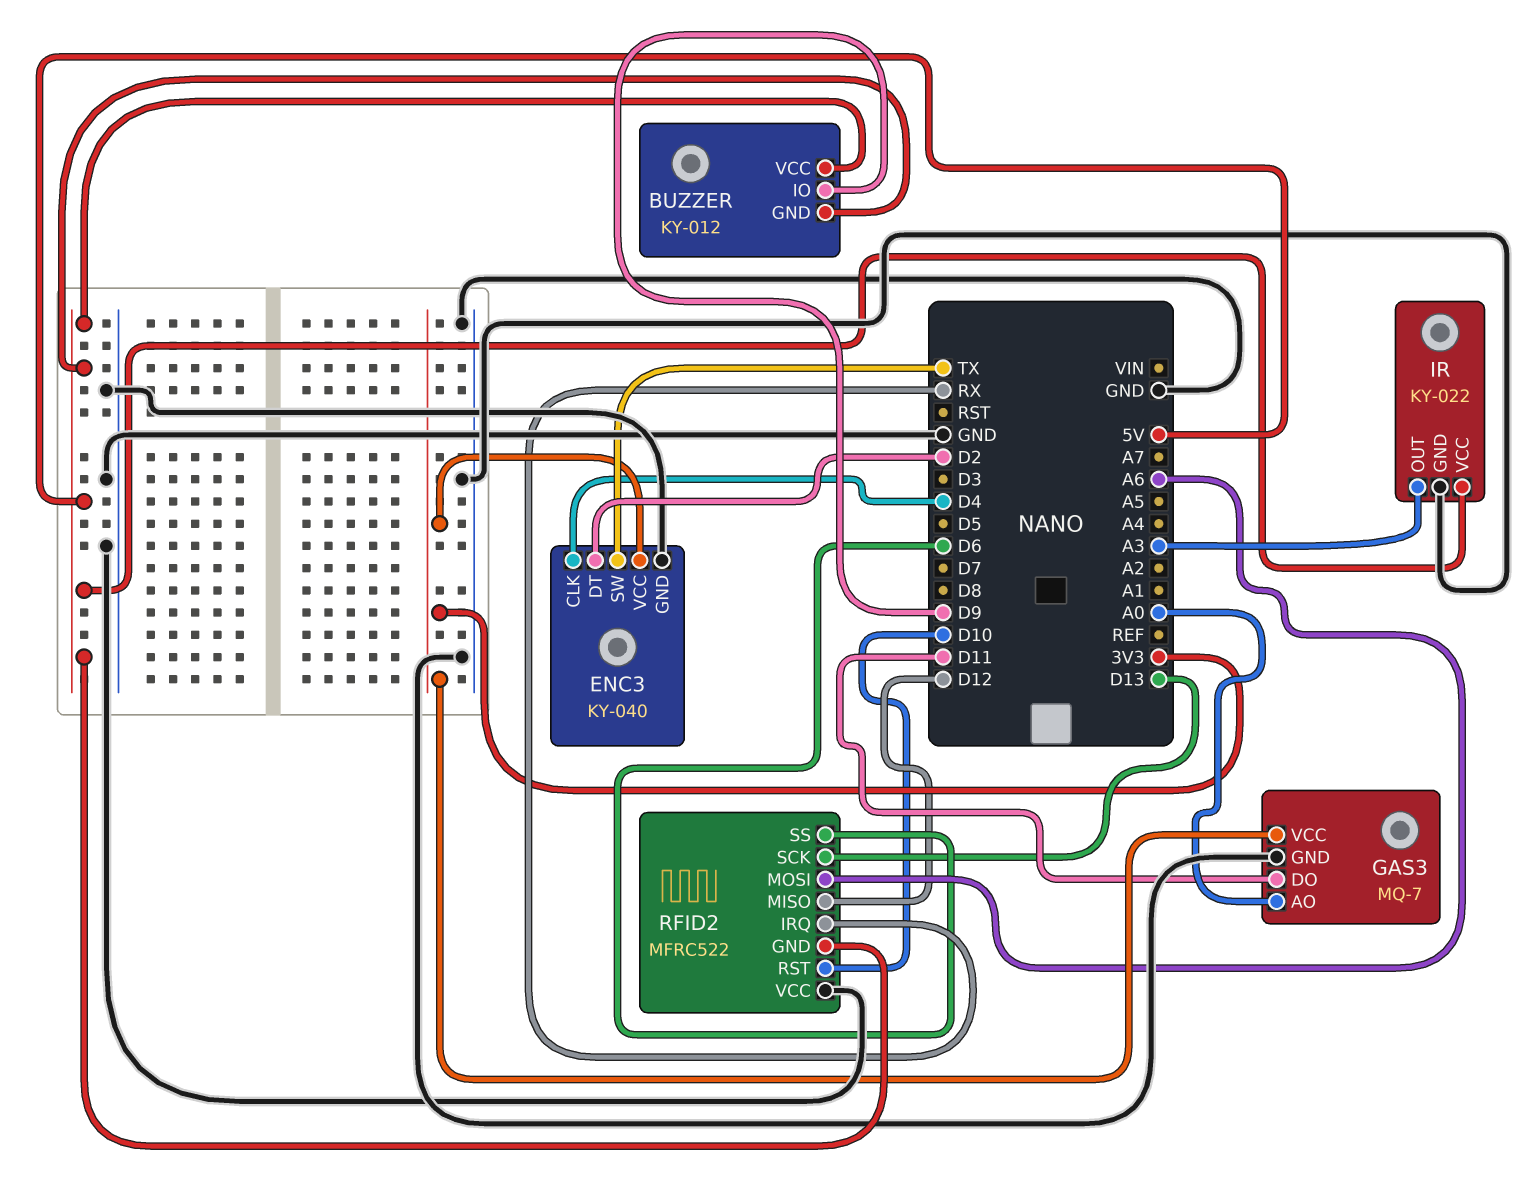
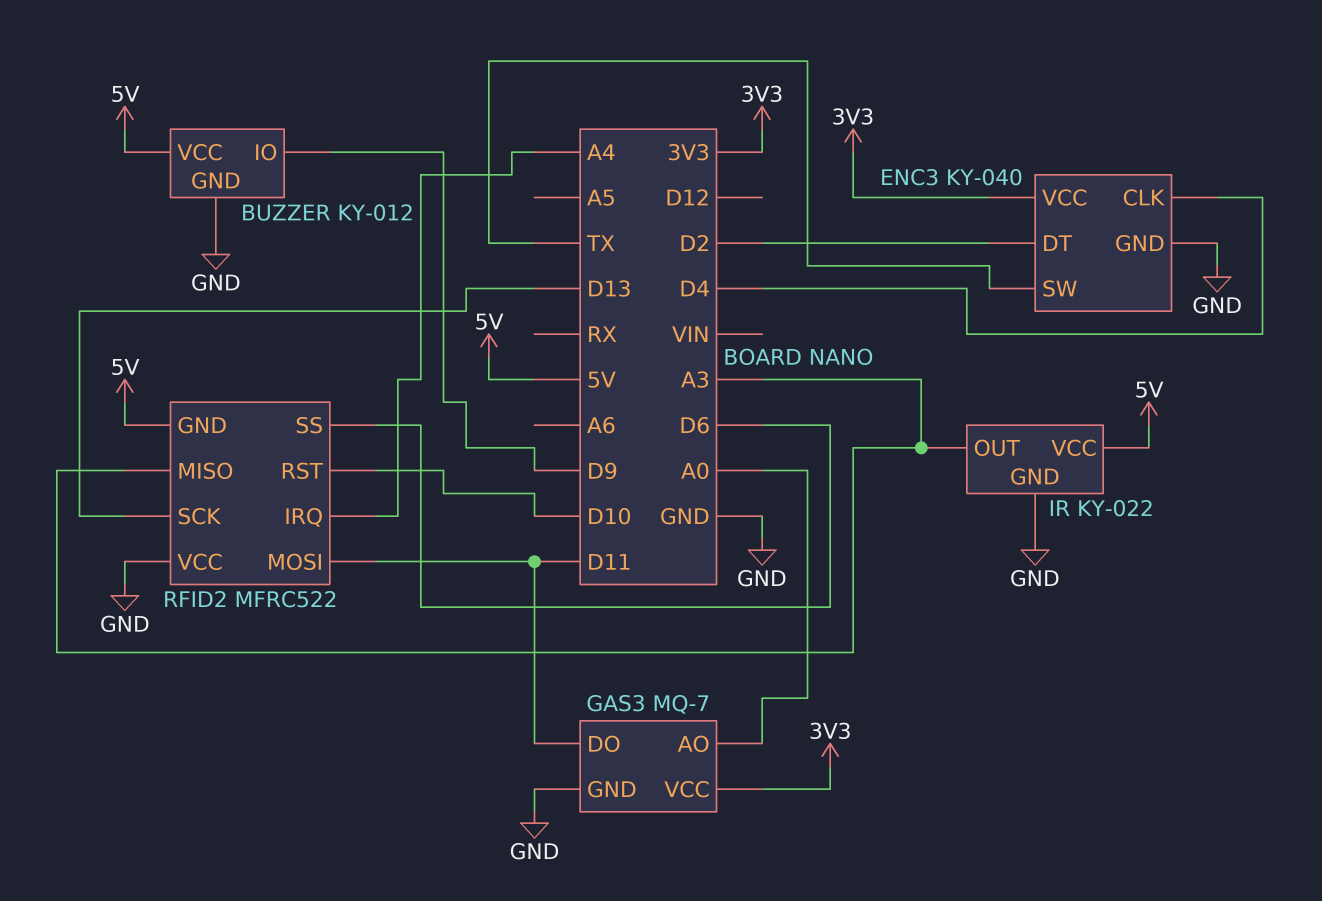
BUZZER pin GND: 5V -> GND
RFID2 pin IRQ: RX -> A4
RFID2 pin MISO: D12 -> A3
RFID2 pin MOSI: A6 -> D11

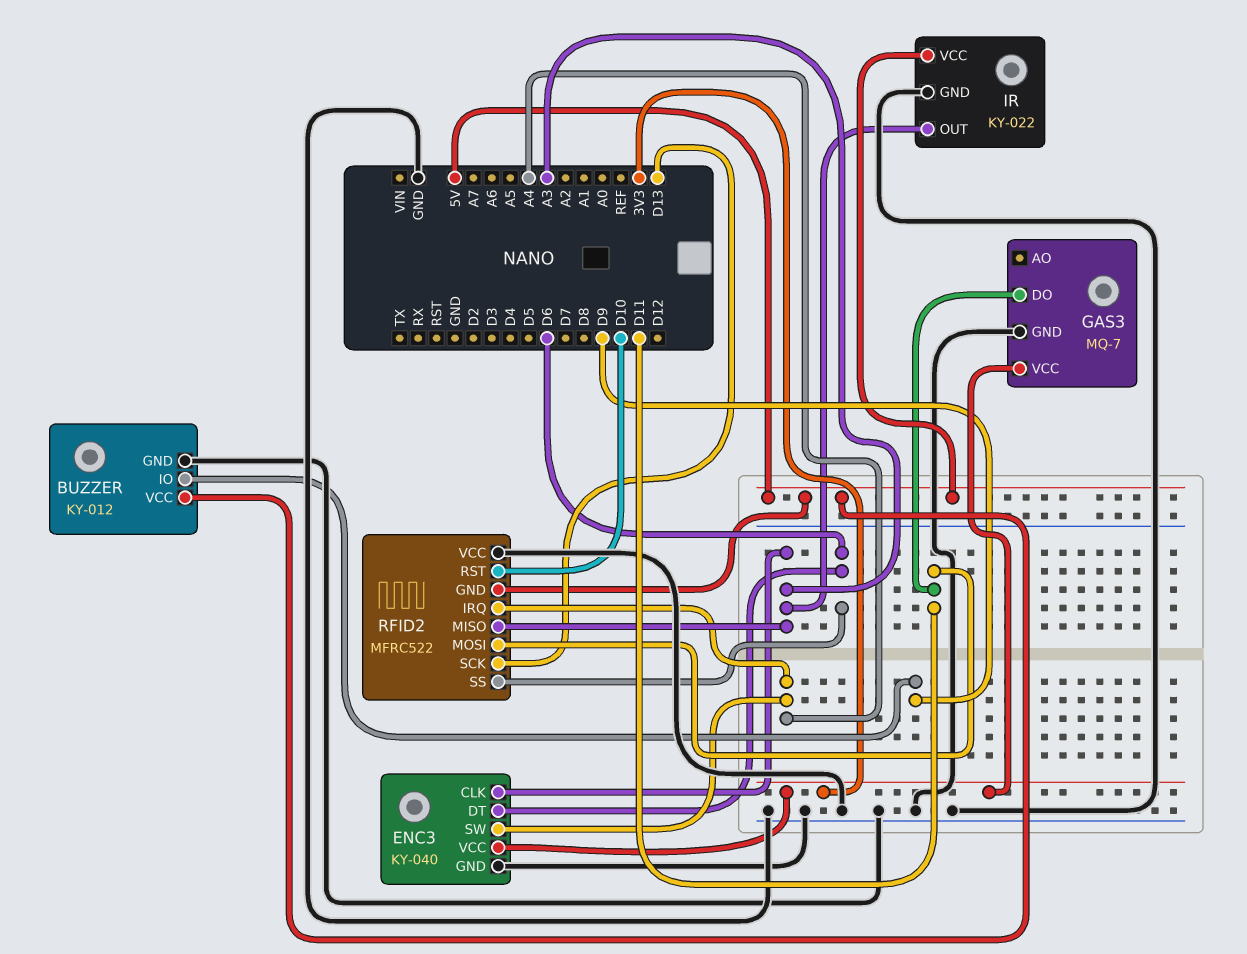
ENC3 pin CLK: D4 -> A3
ENC3 pin DT: D2 -> D6
ENC3 pin SW: TX -> A4
GAS3 pin AO: A0 -> none

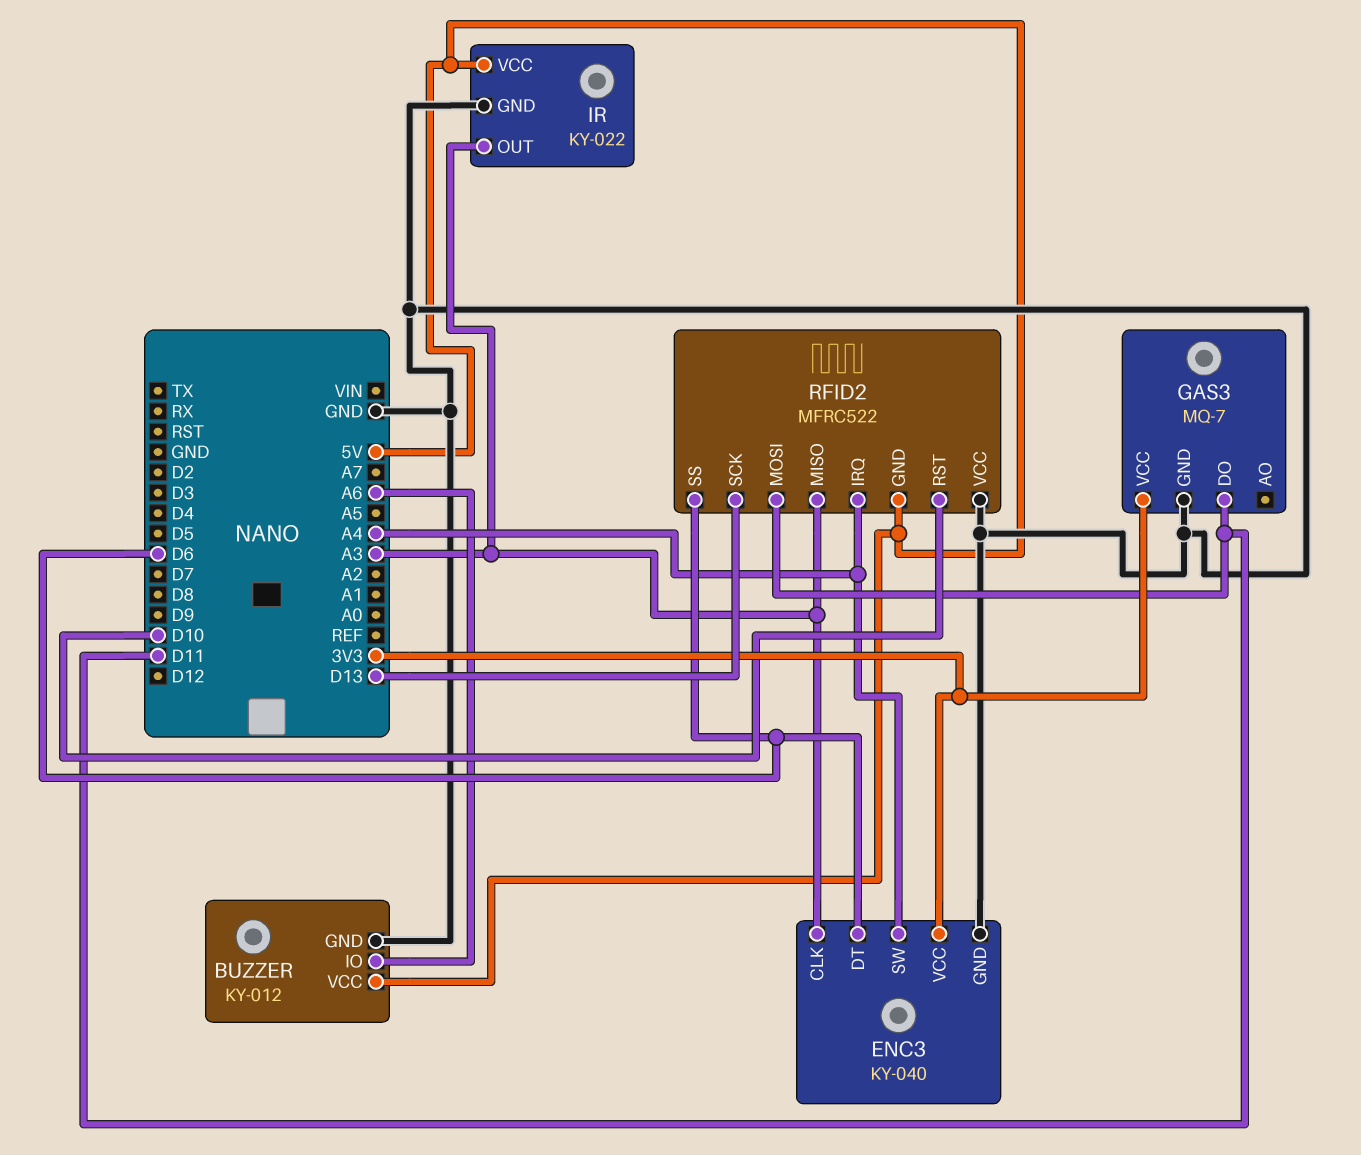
BUZZER pin IO: D9 -> A6

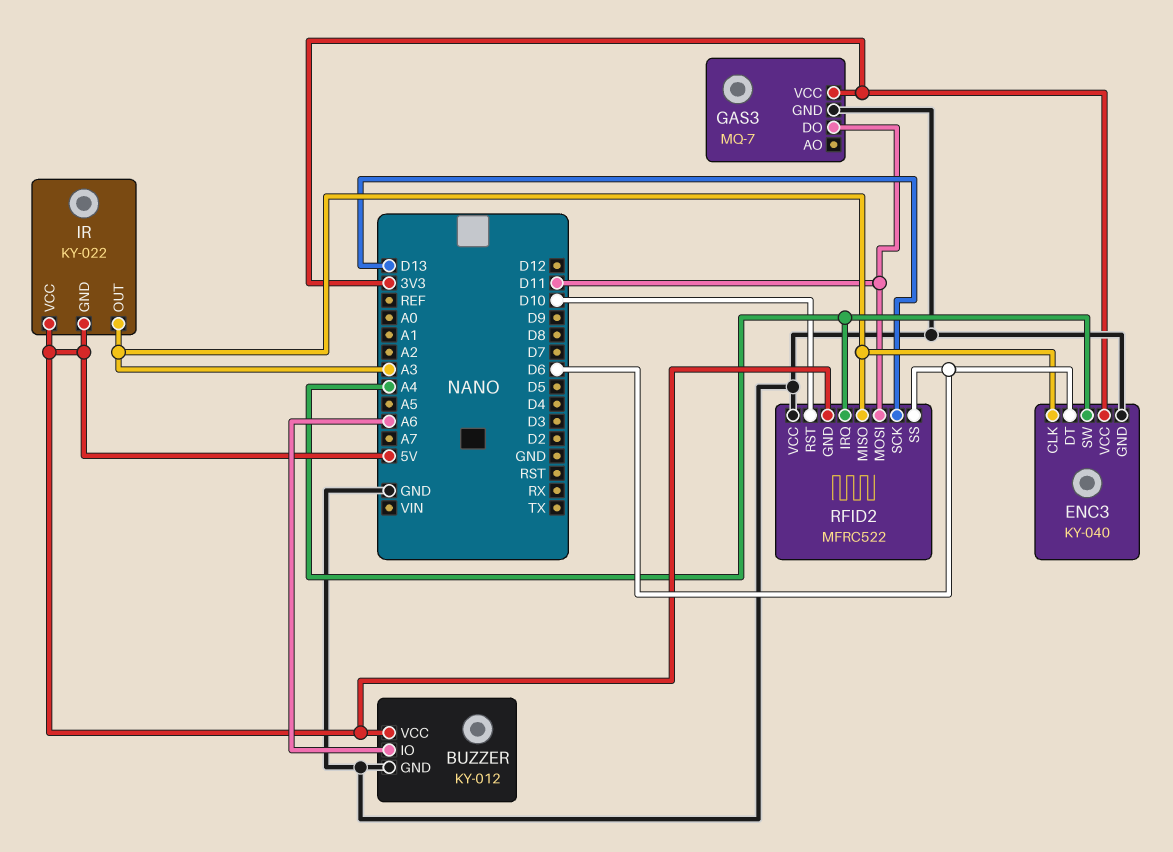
IR pin GND: GND -> 5V

